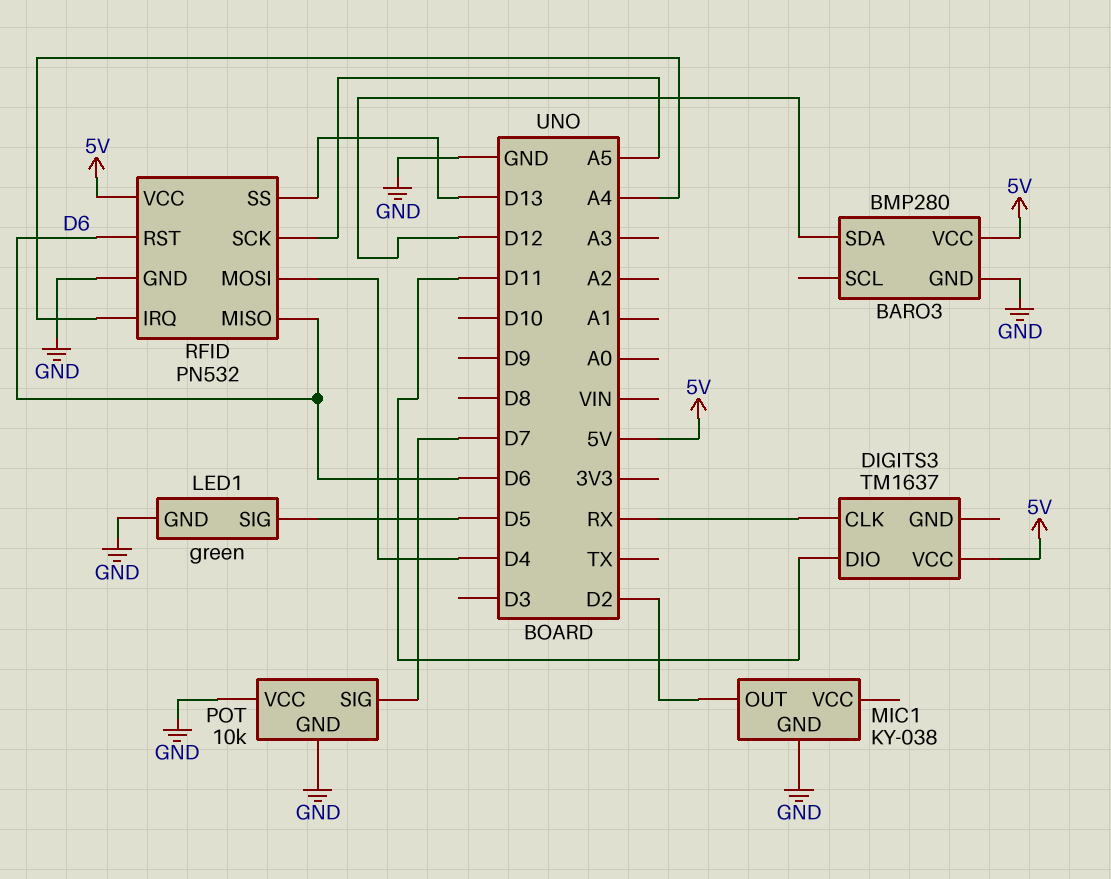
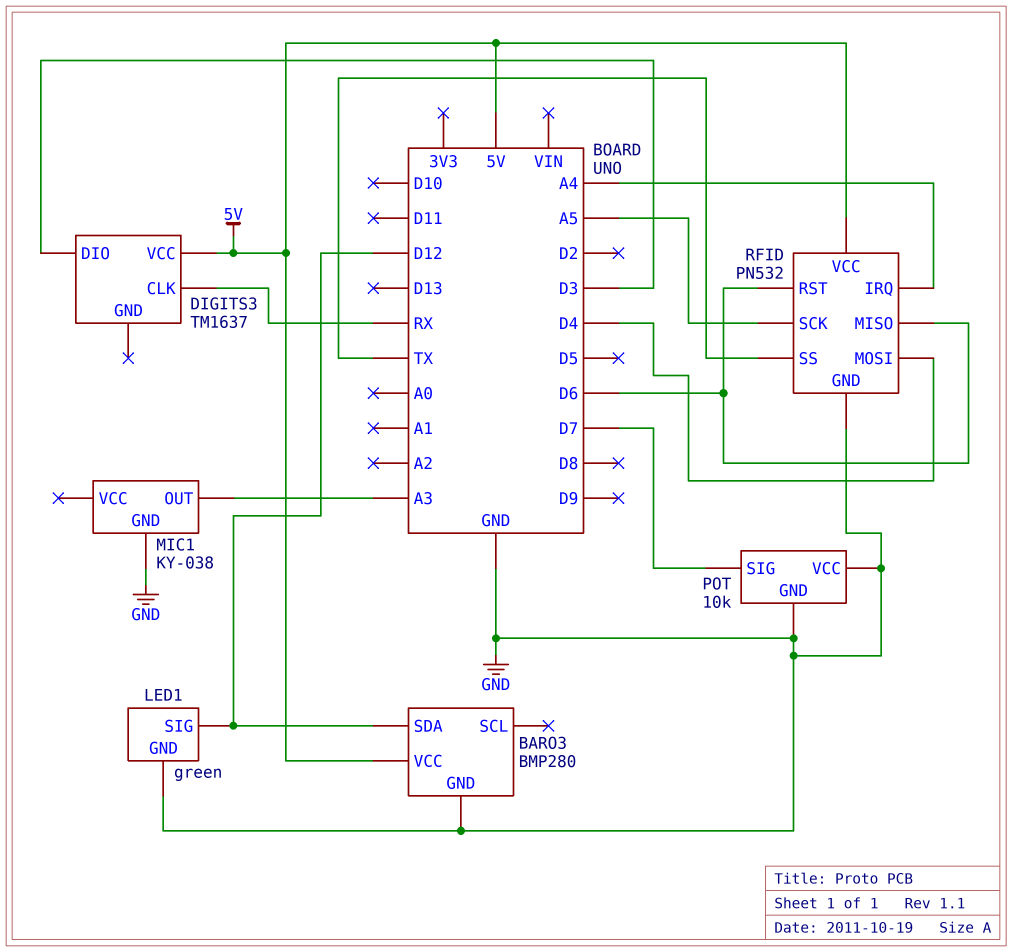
DIGITS3 pin DIO: D11 -> D3
LED1 pin SIG: D5 -> D12
MIC1 pin OUT: D2 -> A3
RFID pin SS: D13 -> TX

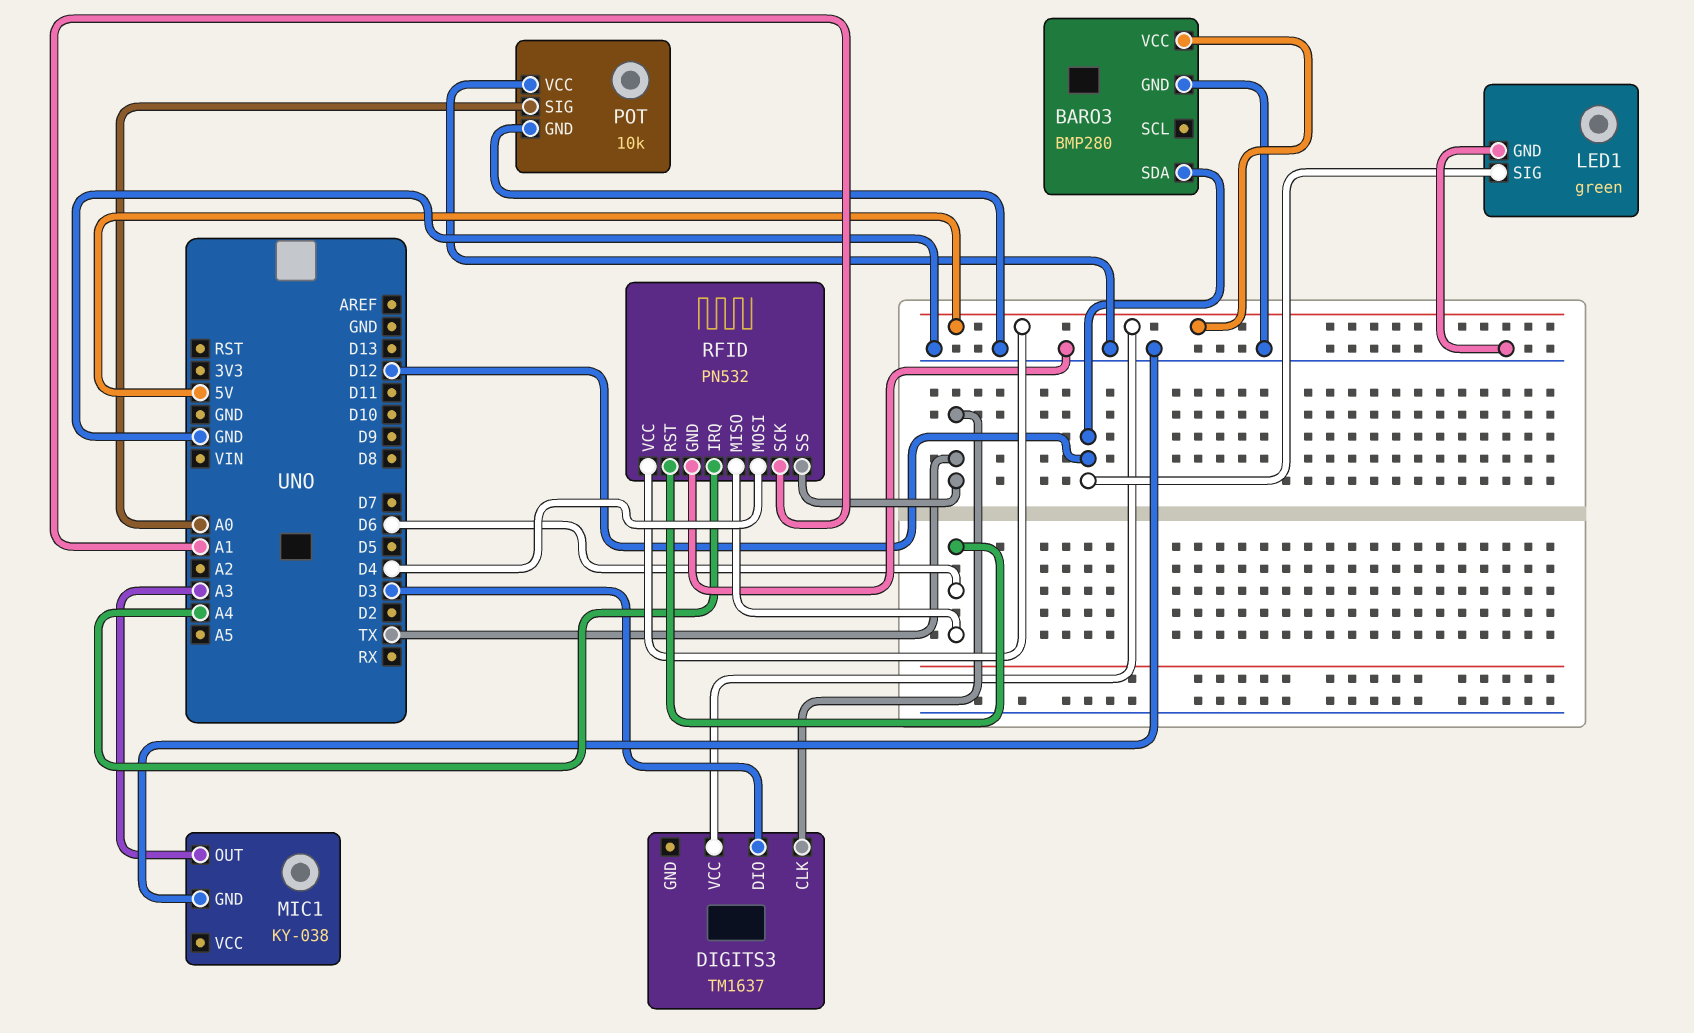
DIGITS3 pin CLK: RX -> TX
POT pin SIG: D7 -> A0
RFID pin SCK: A5 -> A1

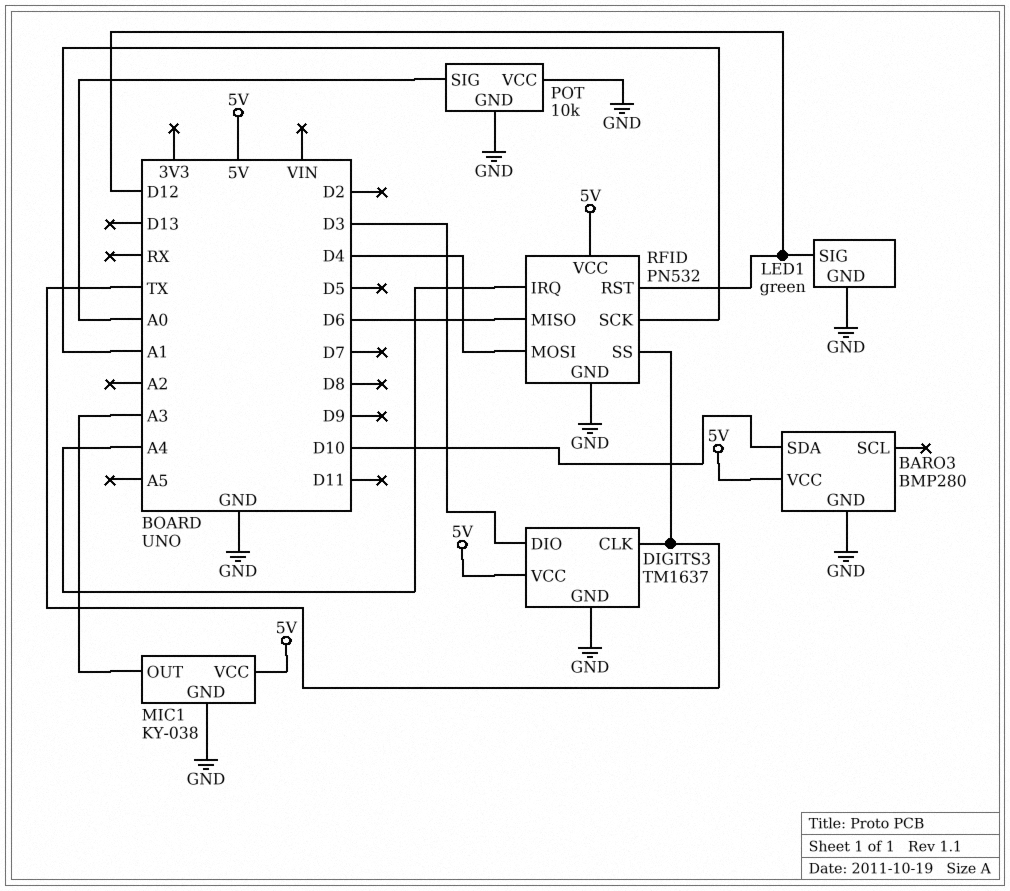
BARO3 pin SDA: D12 -> D10
DIGITS3 pin GND: none -> GND
MIC1 pin VCC: none -> 5V
RFID pin RST: D6 -> D12

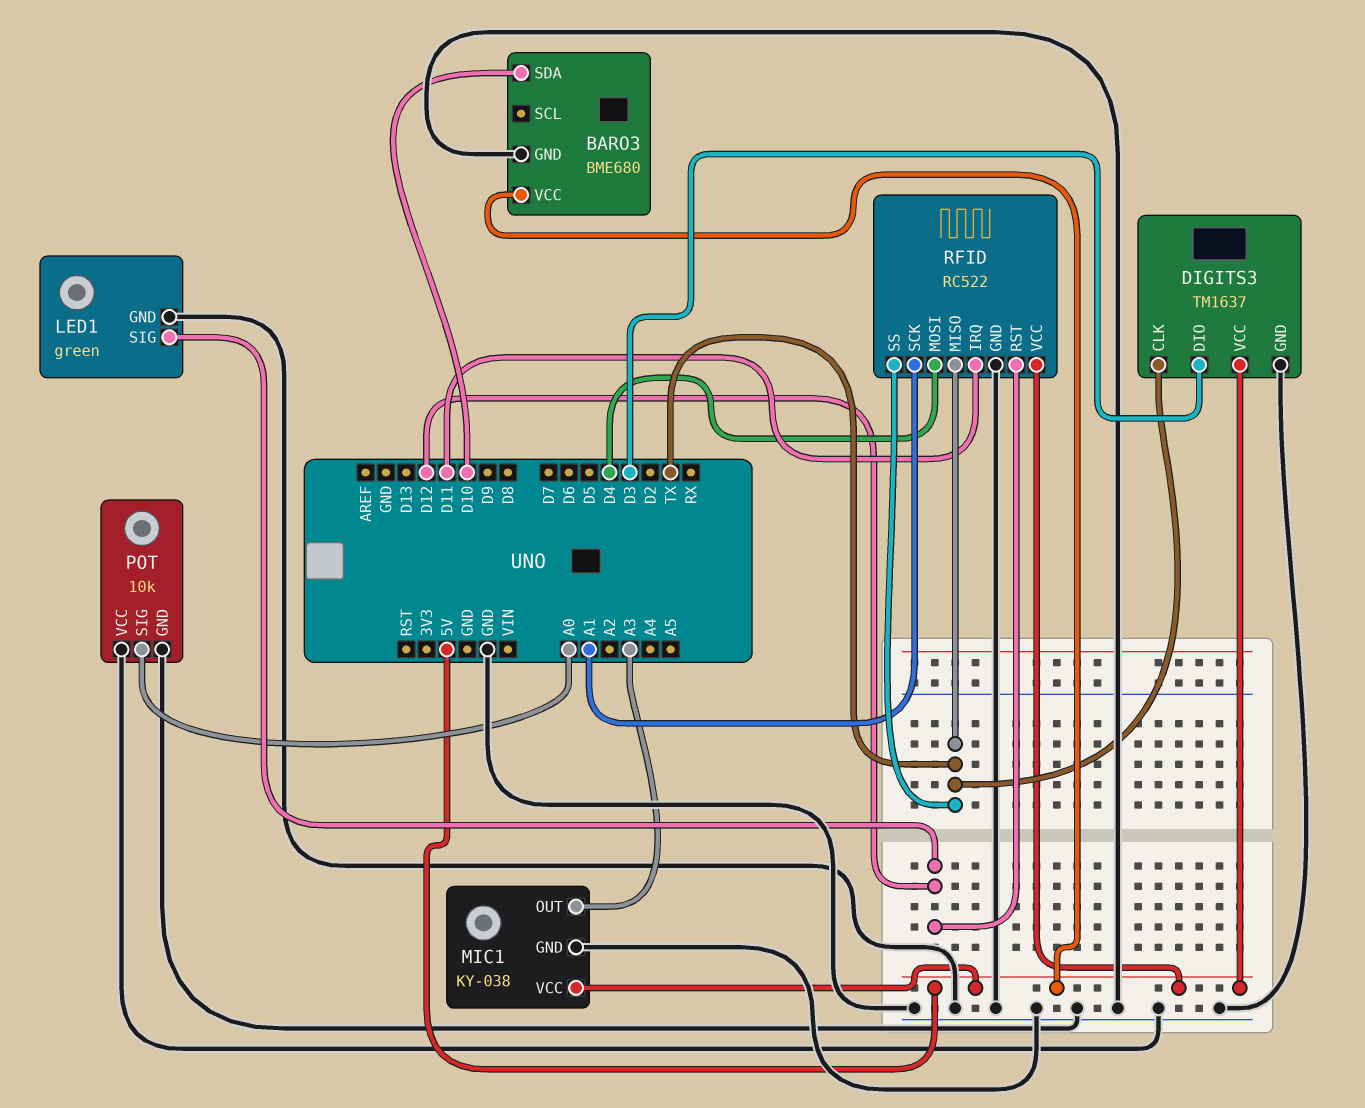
BARO3: BMP280 -> BME680
RFID: PN532 -> RC522
RFID pin IRQ: A4 -> D11
RFID pin MISO: D6 -> TX

